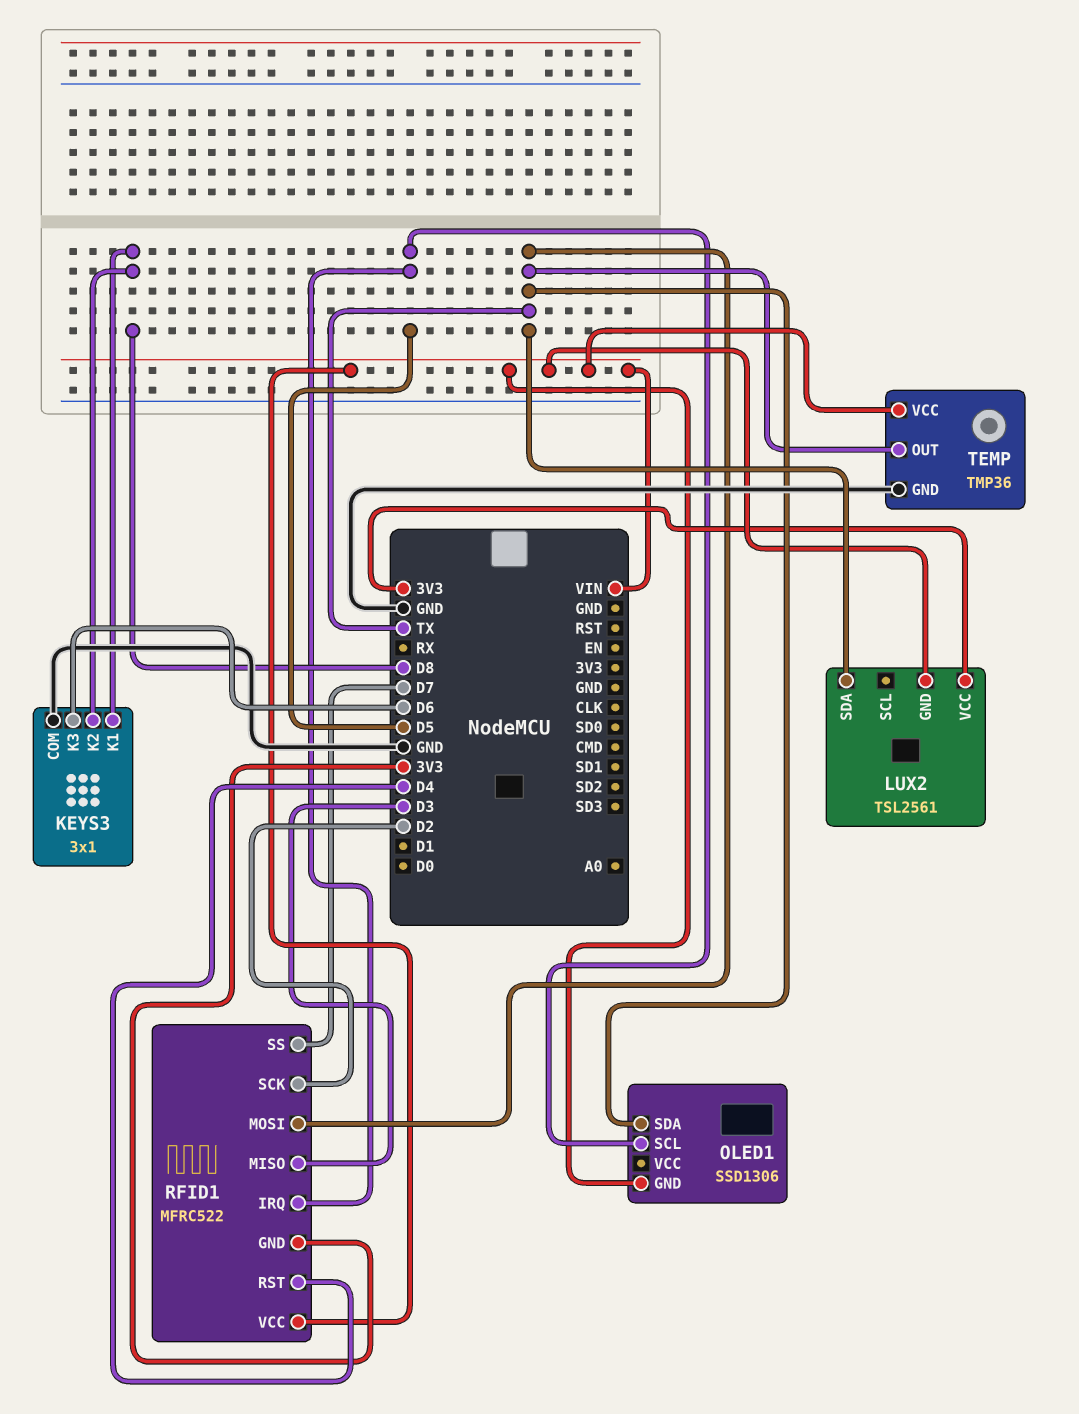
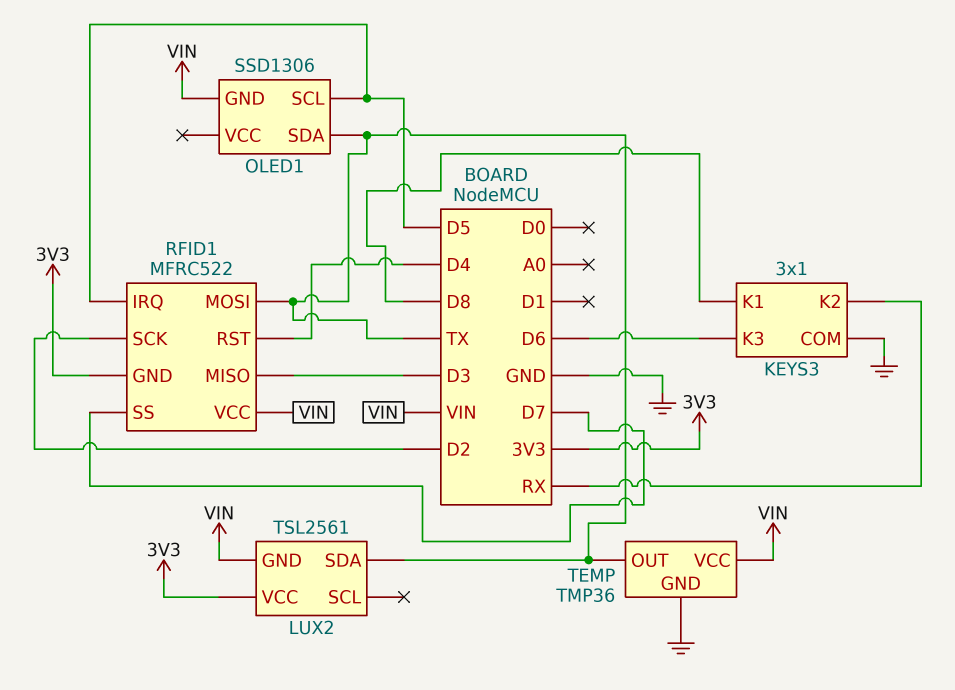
KEYS3 pin K2: D8 -> RX

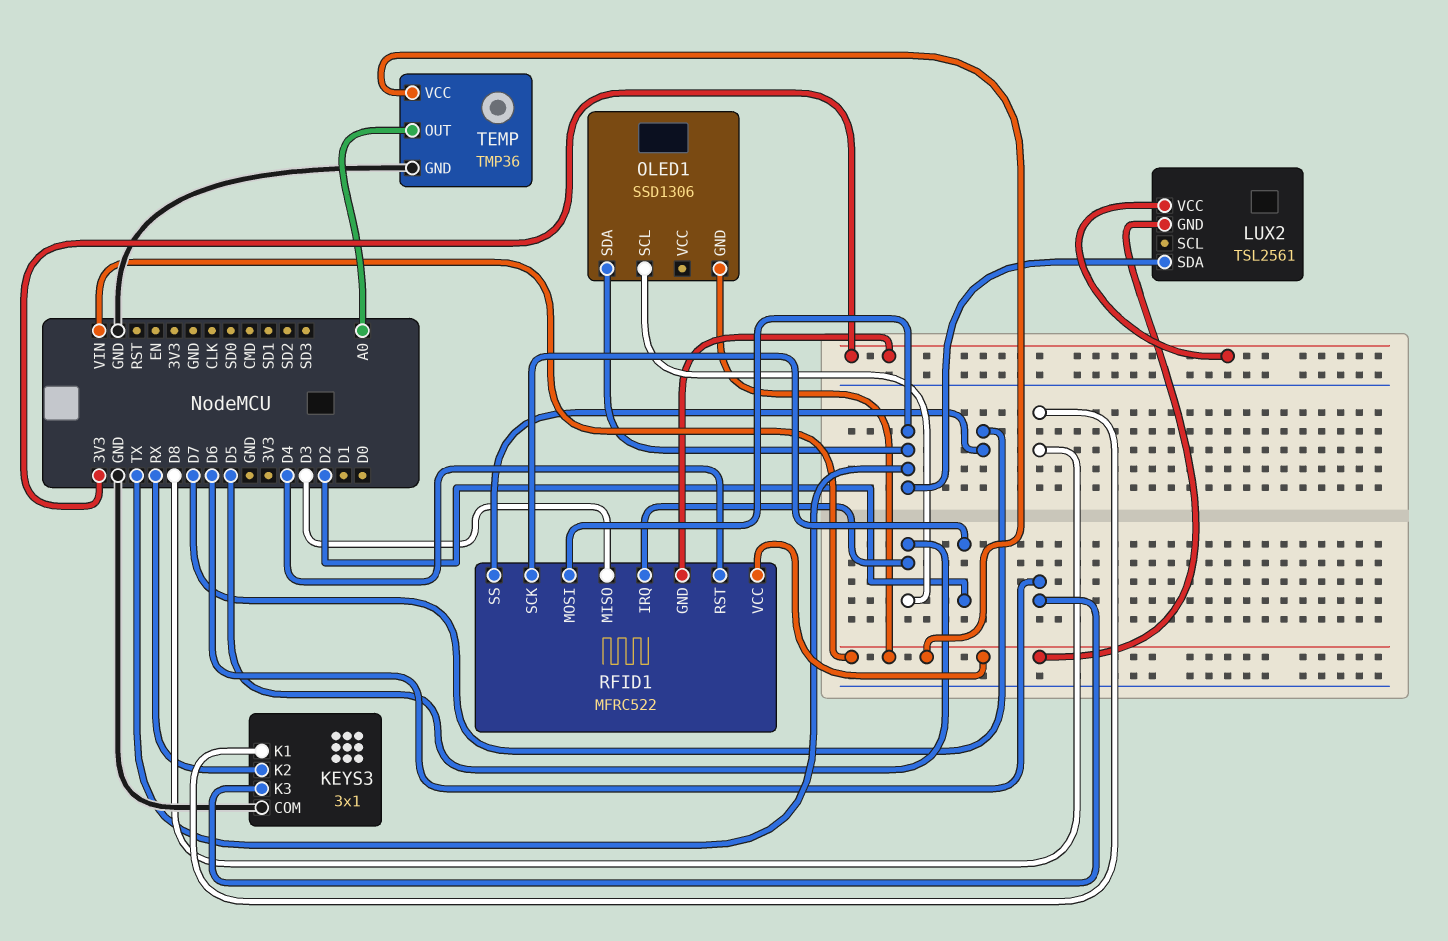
TEMP pin OUT: TX -> A0

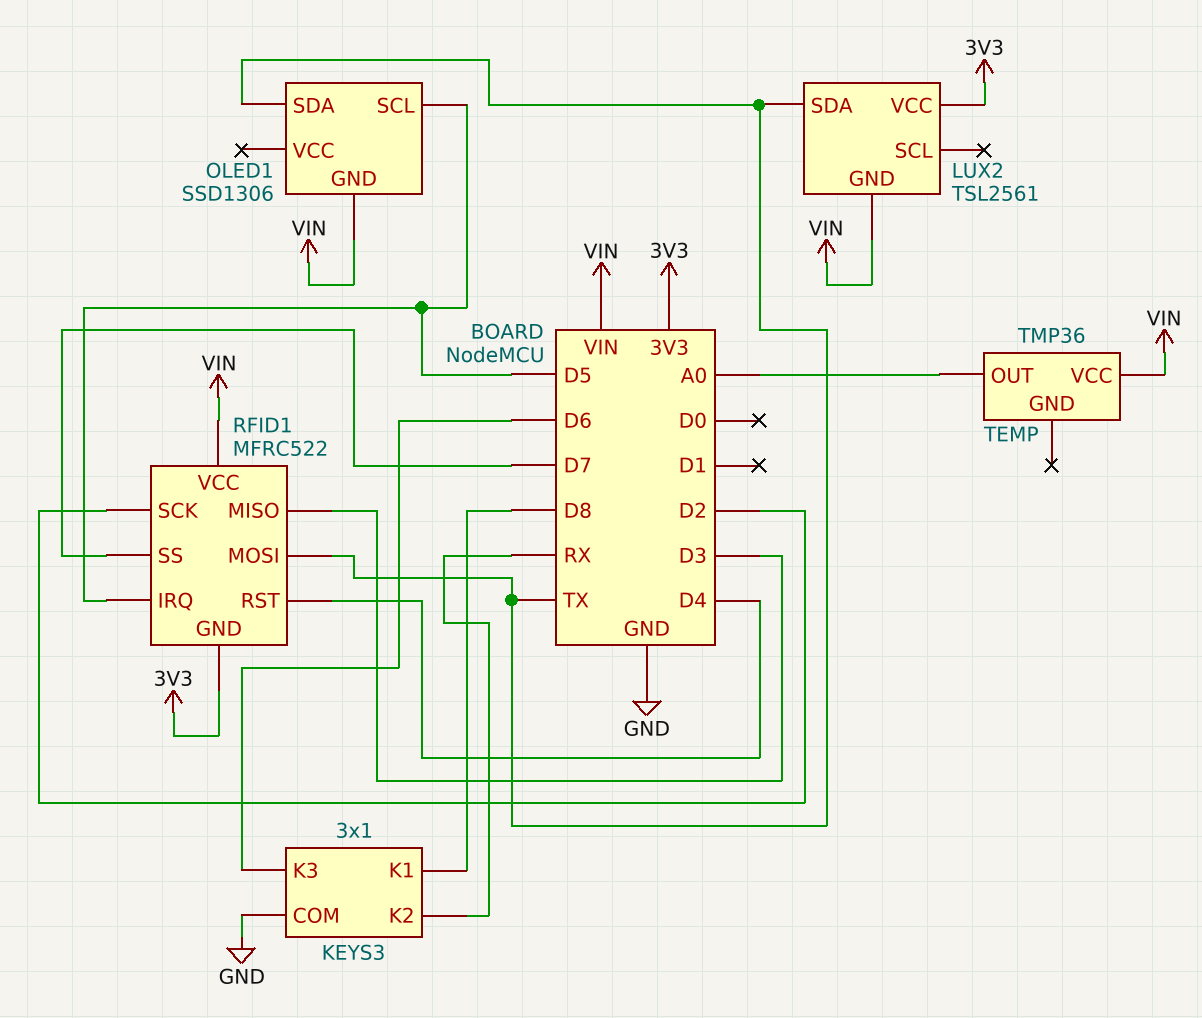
TEMP pin GND: GND -> none

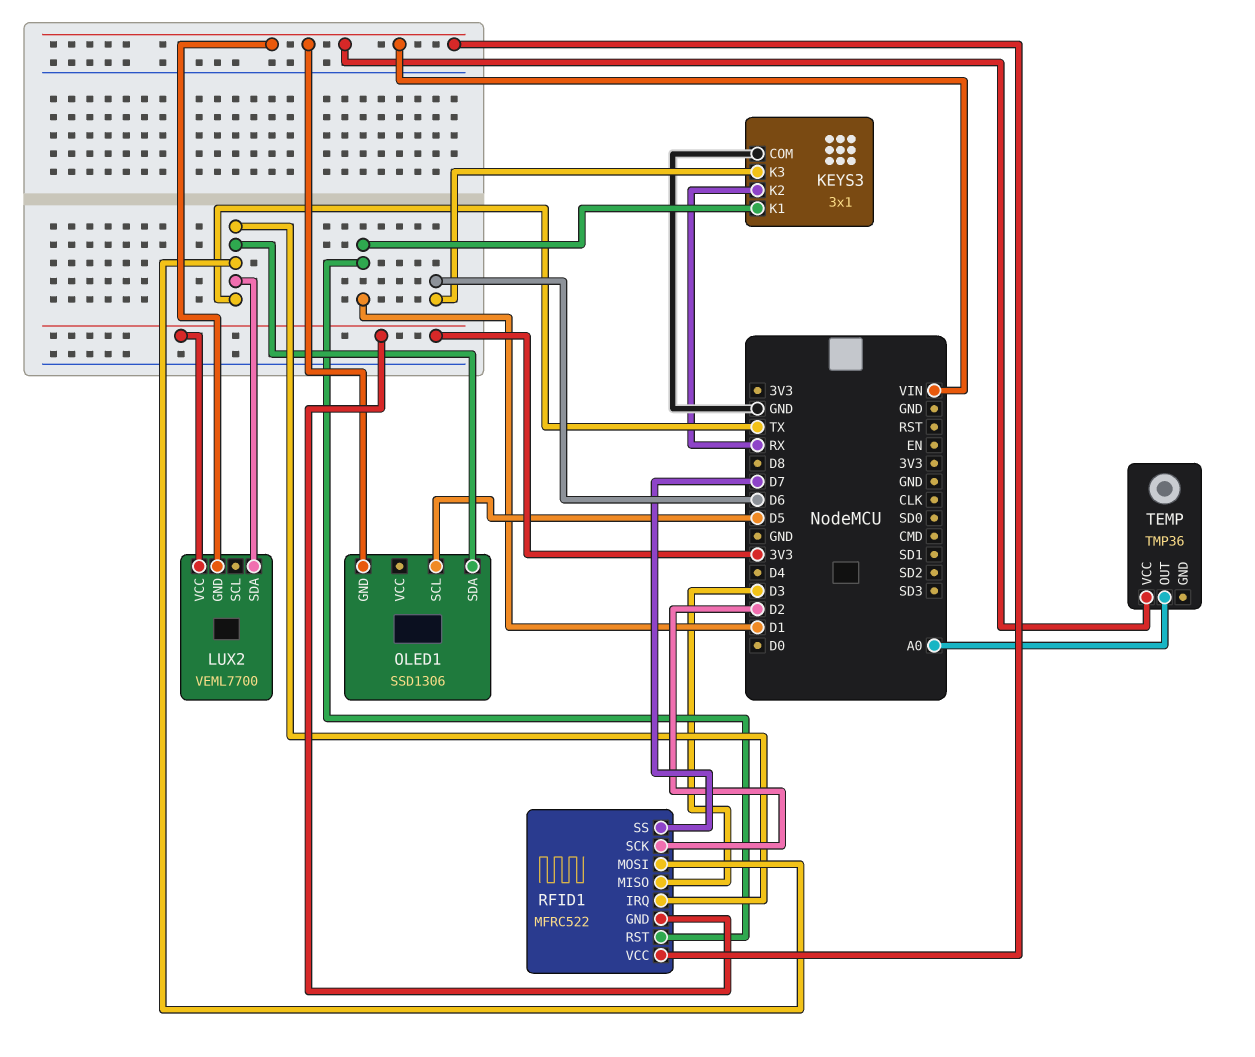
KEYS3 pin K1: D8 -> D1
LUX2: TSL2561 -> VEML7700
RFID1 pin IRQ: D5 -> TX
RFID1 pin RST: D4 -> D1

